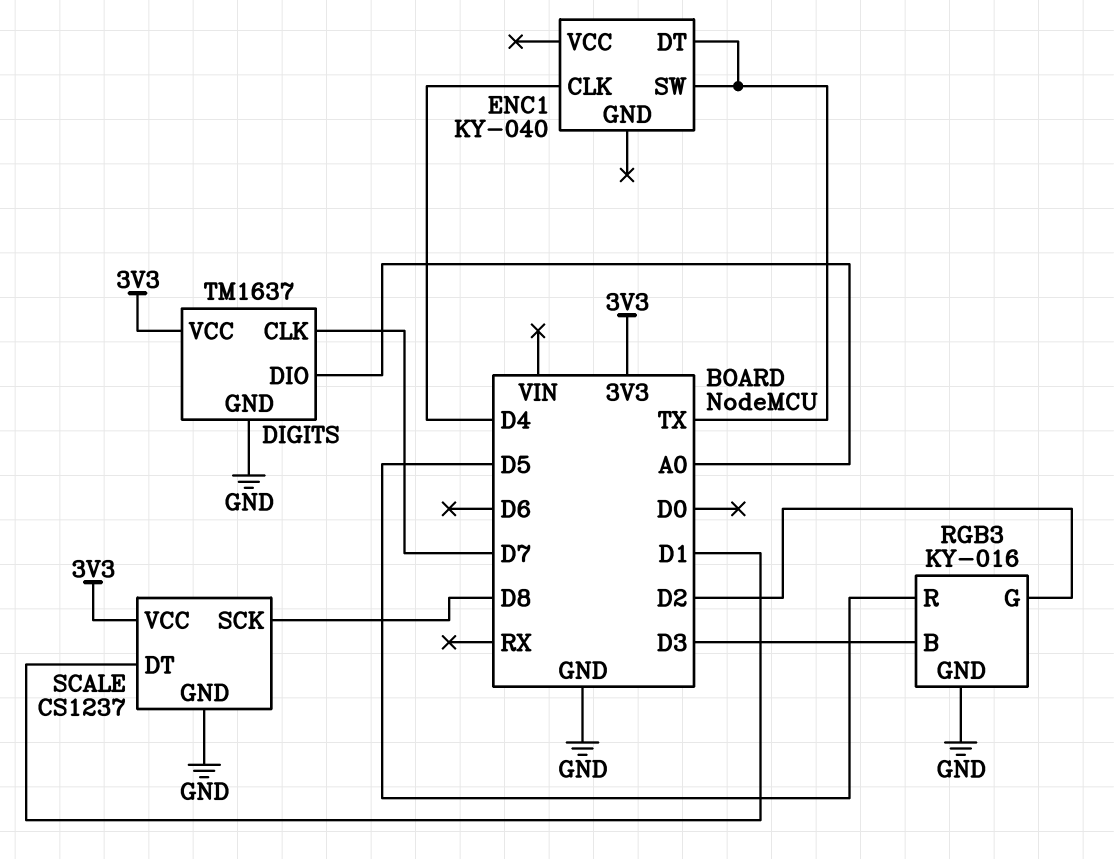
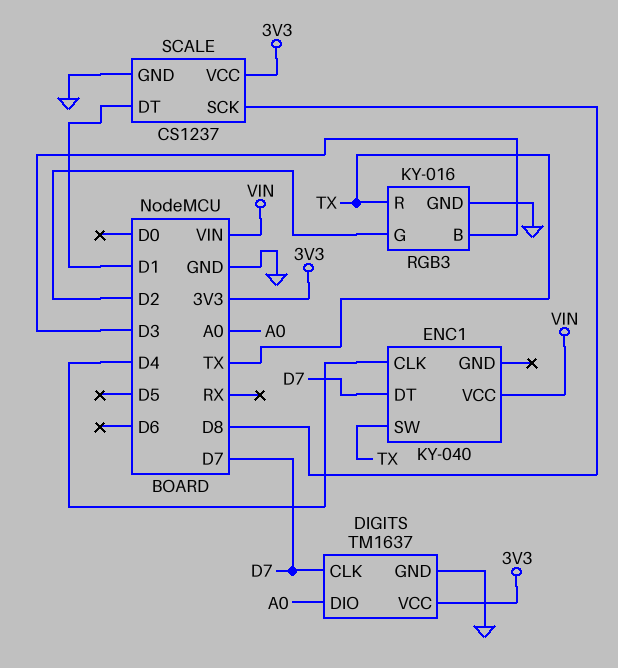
ENC1 pin DT: TX -> D7
ENC1 pin VCC: none -> VIN
RGB3 pin R: D5 -> TX

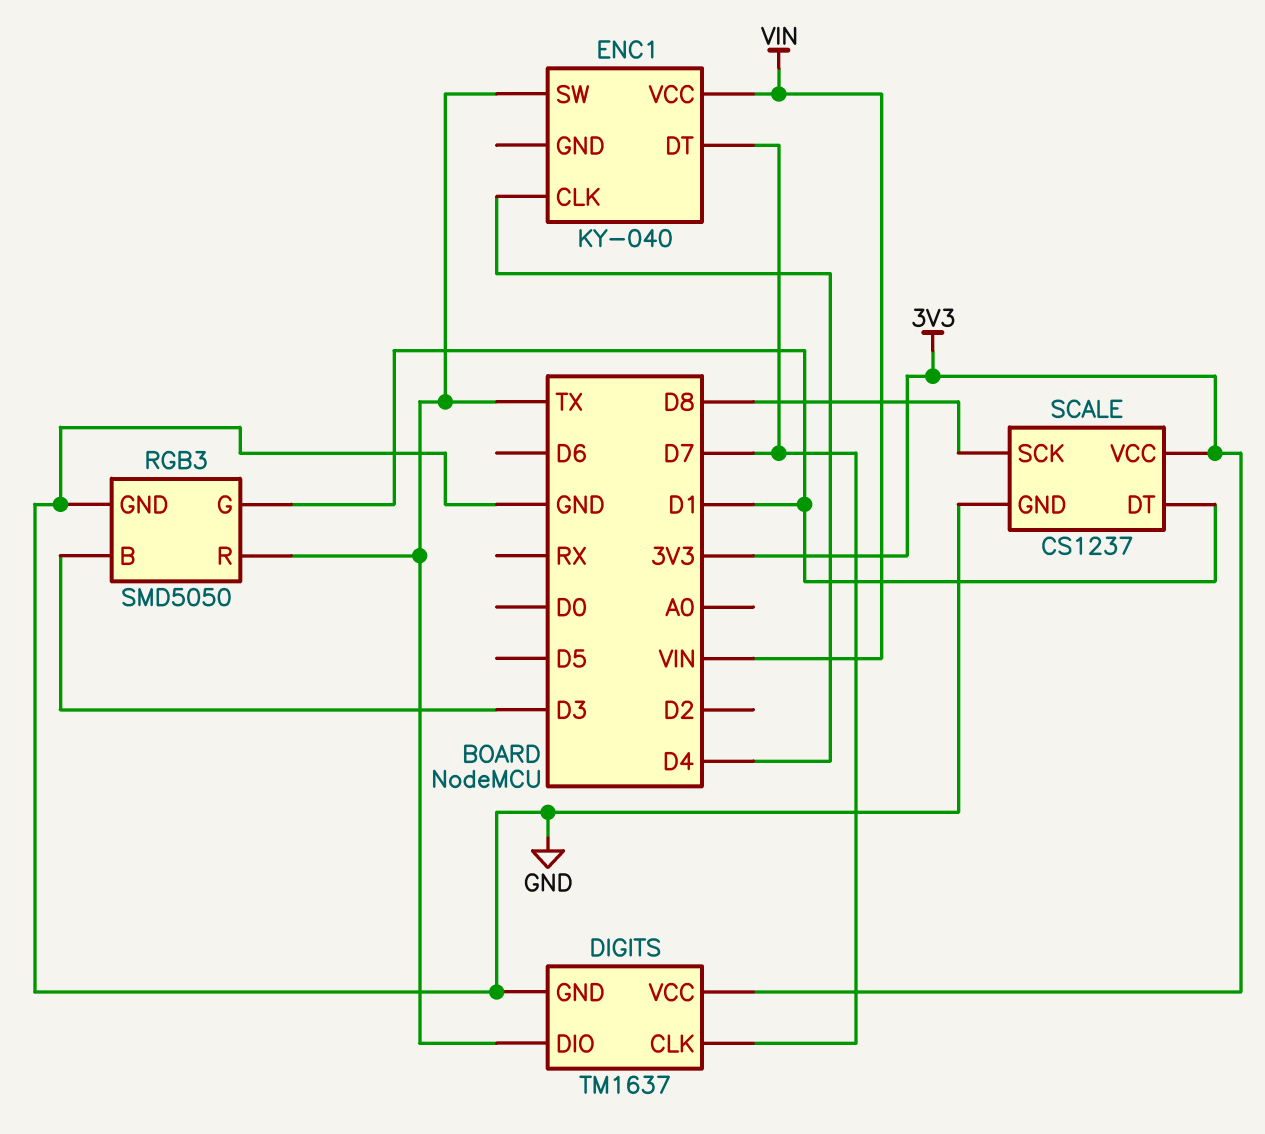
DIGITS pin DIO: A0 -> TX
RGB3: KY-016 -> SMD5050
RGB3 pin G: D2 -> D1

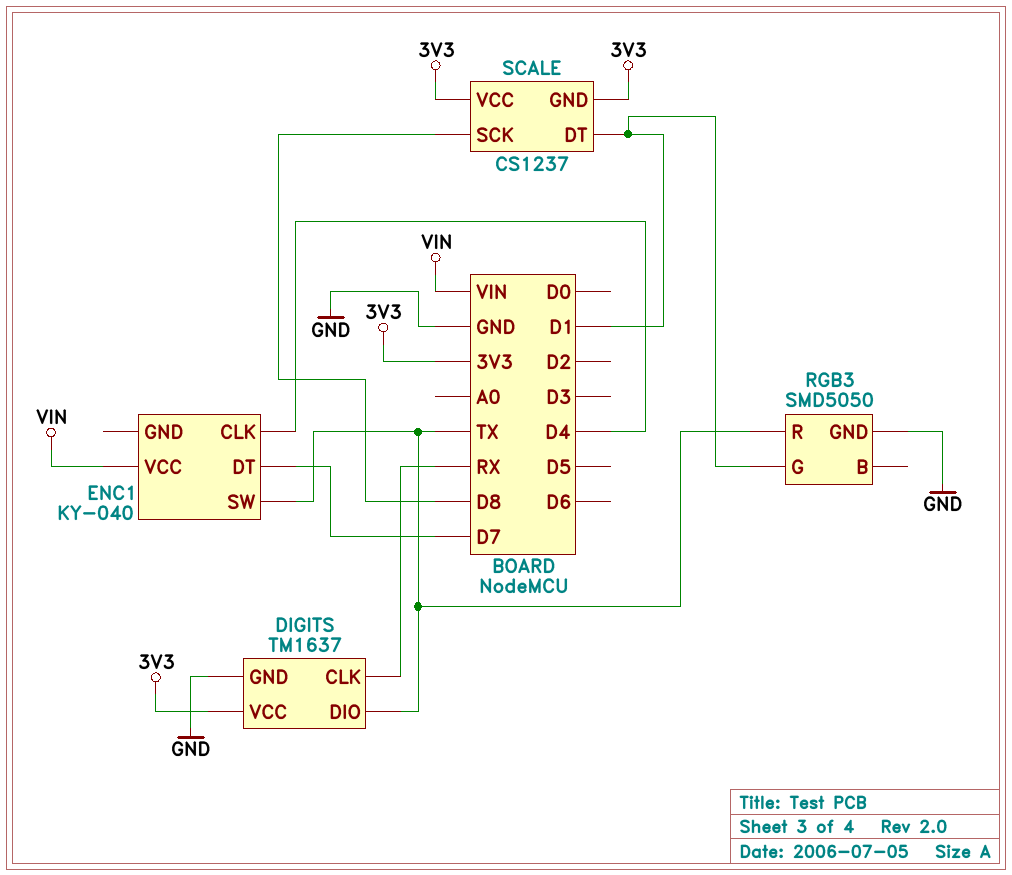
DIGITS pin CLK: D7 -> RX
RGB3 pin B: D3 -> none
SCALE pin GND: GND -> 3V3

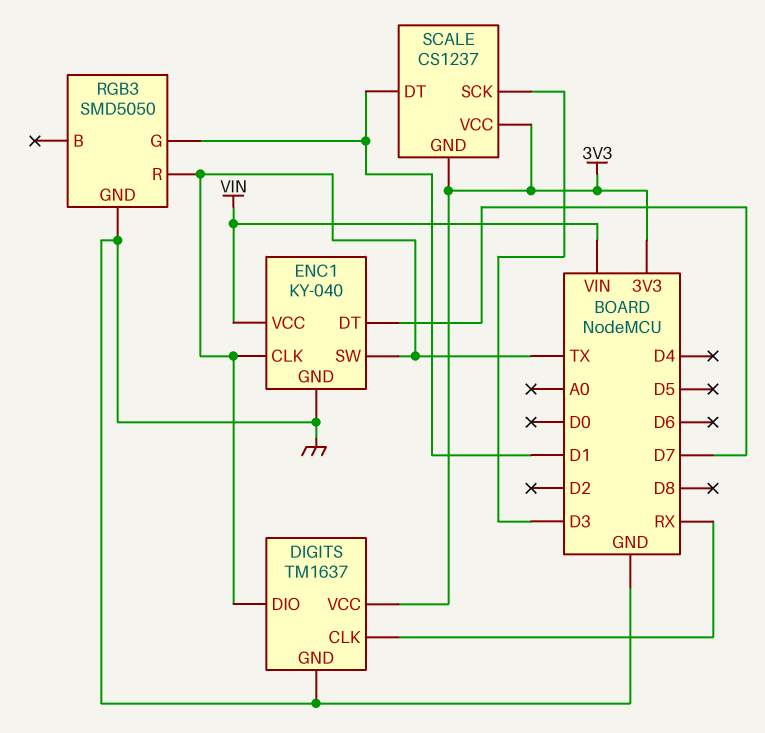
ENC1 pin CLK: D4 -> TX
ENC1 pin GND: none -> GND
SCALE pin SCK: D8 -> D3

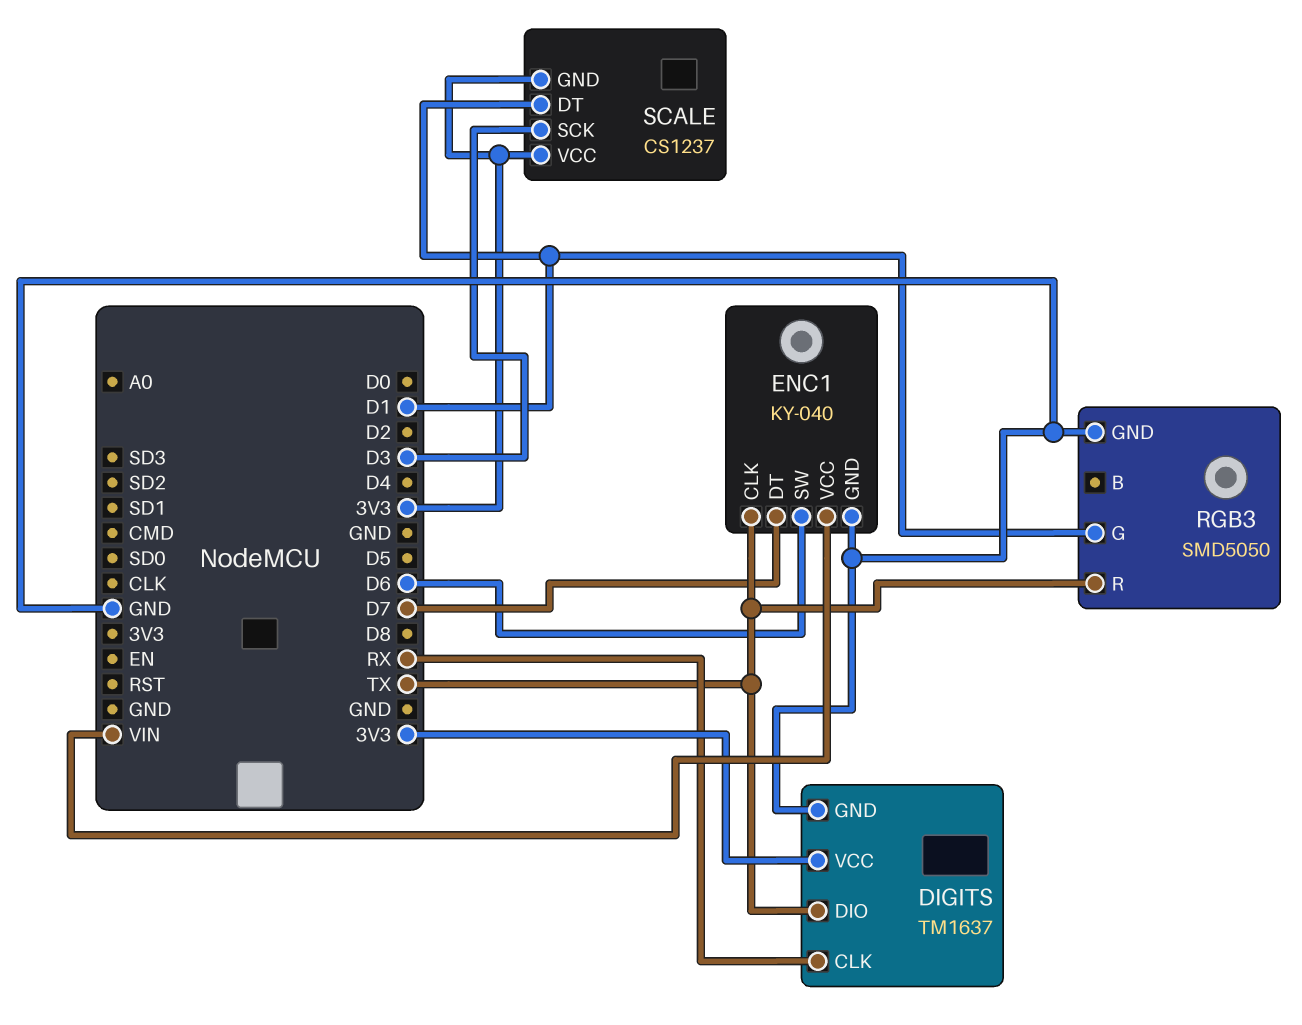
ENC1 pin SW: TX -> D6

